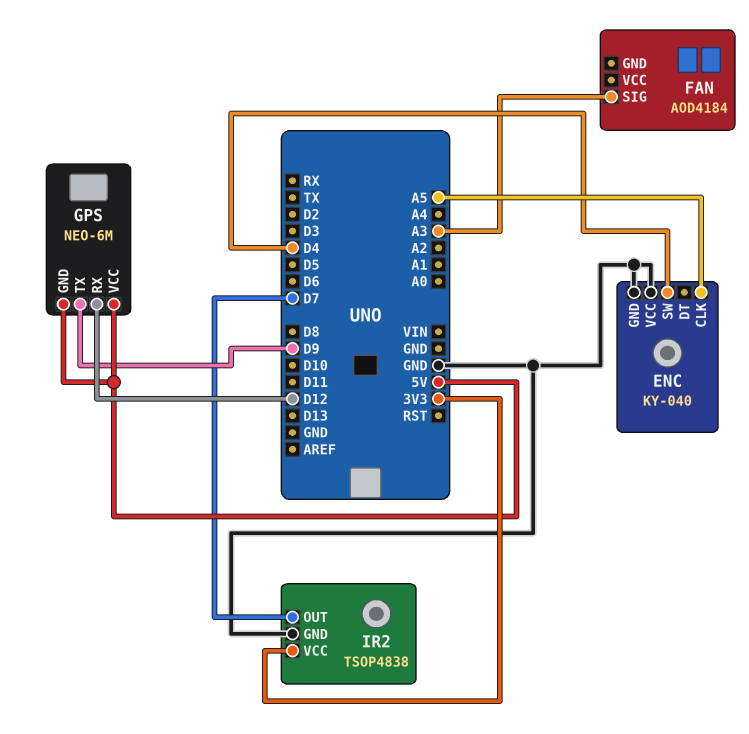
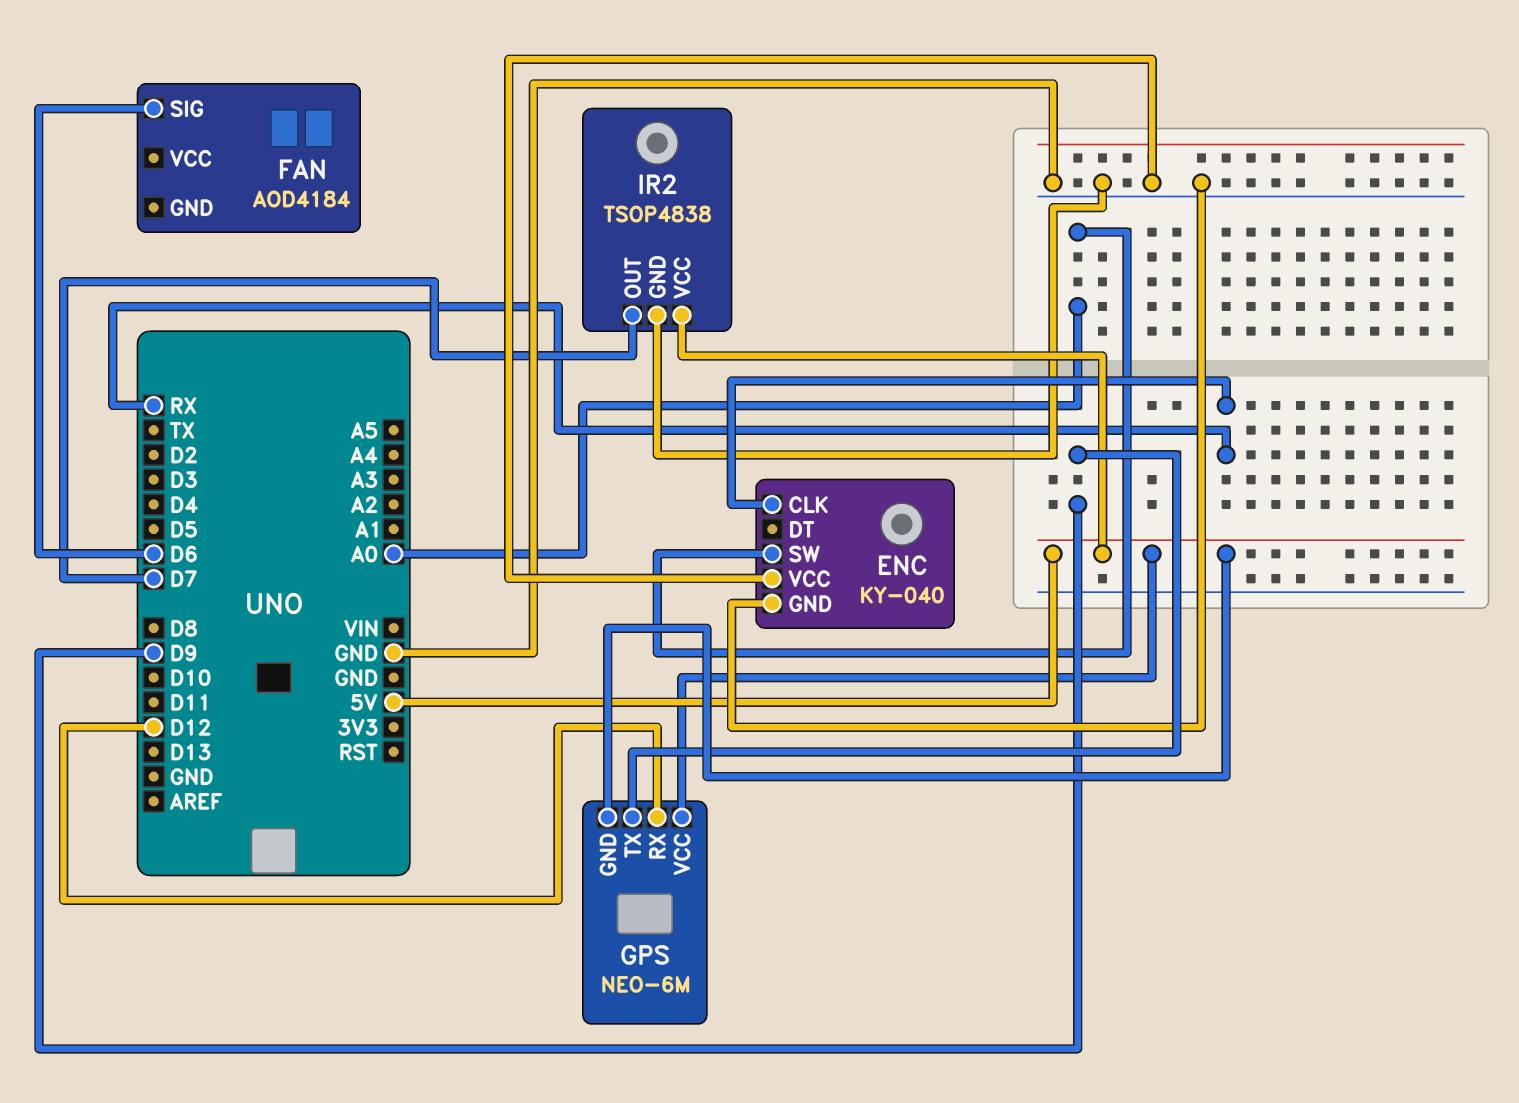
ENC pin CLK: A5 -> RX
ENC pin SW: D4 -> A0
FAN pin SIG: A3 -> D6
IR2 pin VCC: 3V3 -> 5V

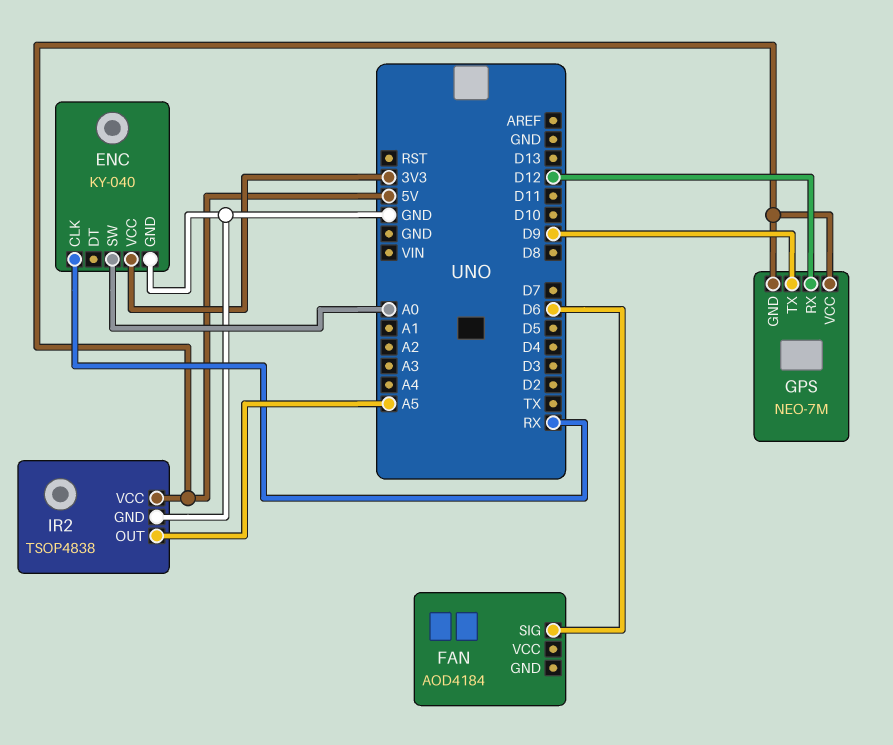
ENC pin VCC: GND -> 3V3
GPS: NEO-6M -> NEO-7M
IR2 pin OUT: D7 -> A5

